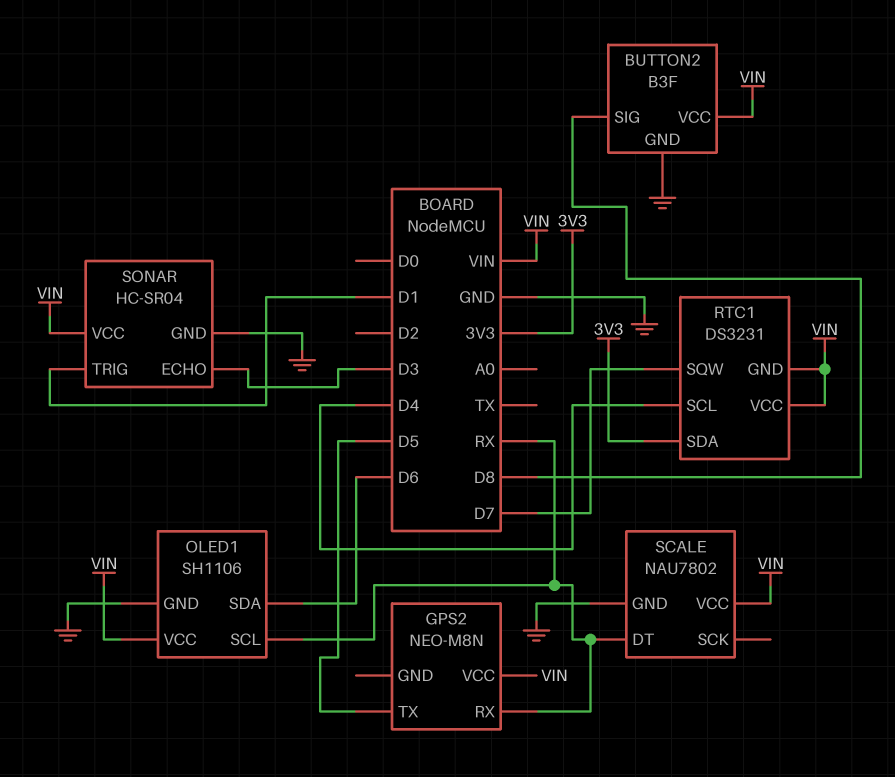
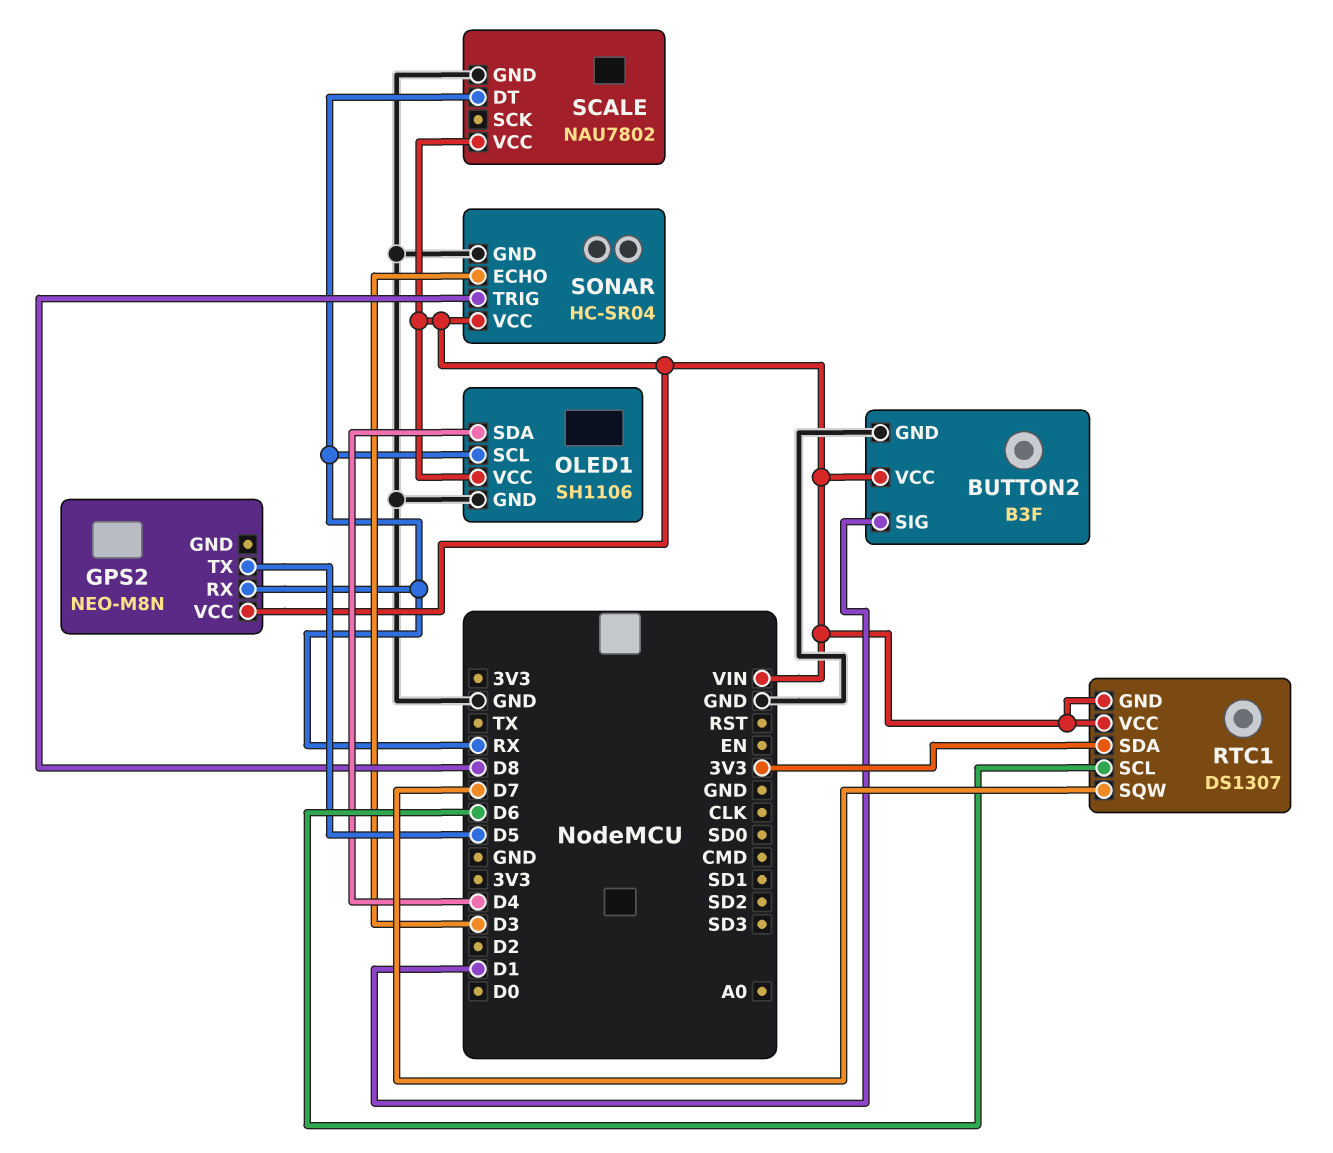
BUTTON2 pin SIG: D8 -> D1
OLED1 pin SDA: D6 -> D4
RTC1: DS3231 -> DS1307
RTC1 pin SCL: D4 -> D6
SONAR pin TRIG: D1 -> D8

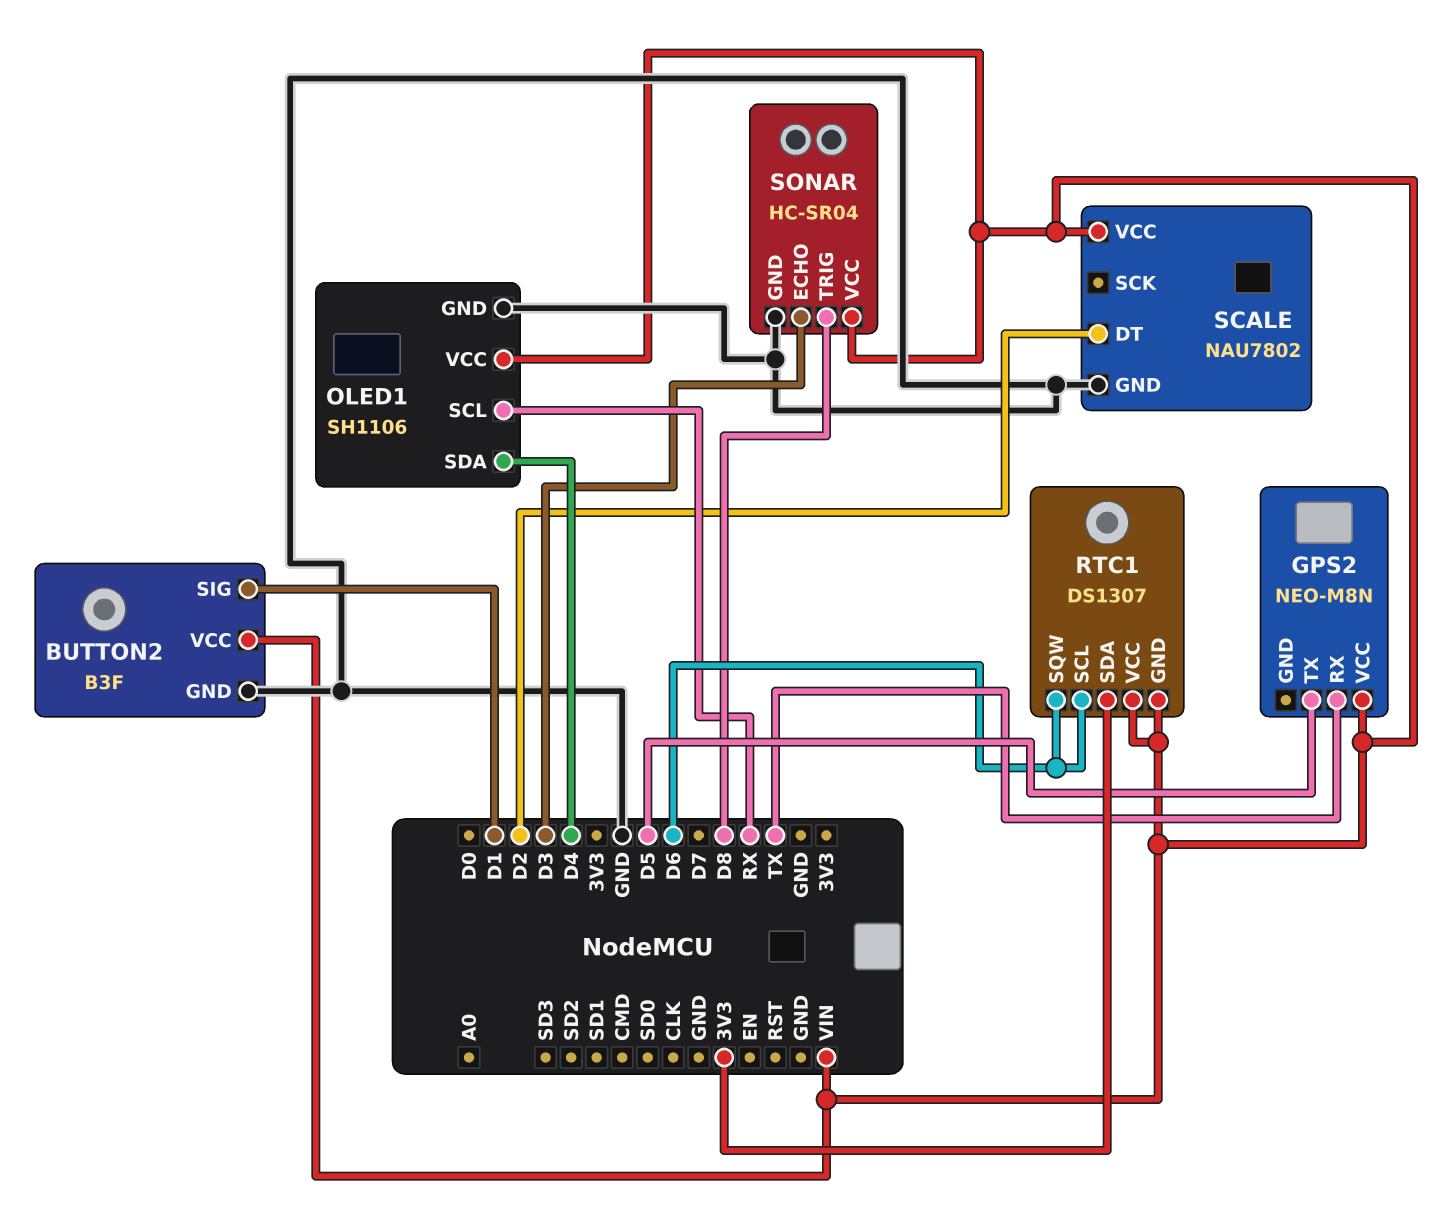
GPS2 pin RX: RX -> TX
RTC1 pin SQW: D7 -> D6
SCALE pin DT: RX -> D2

